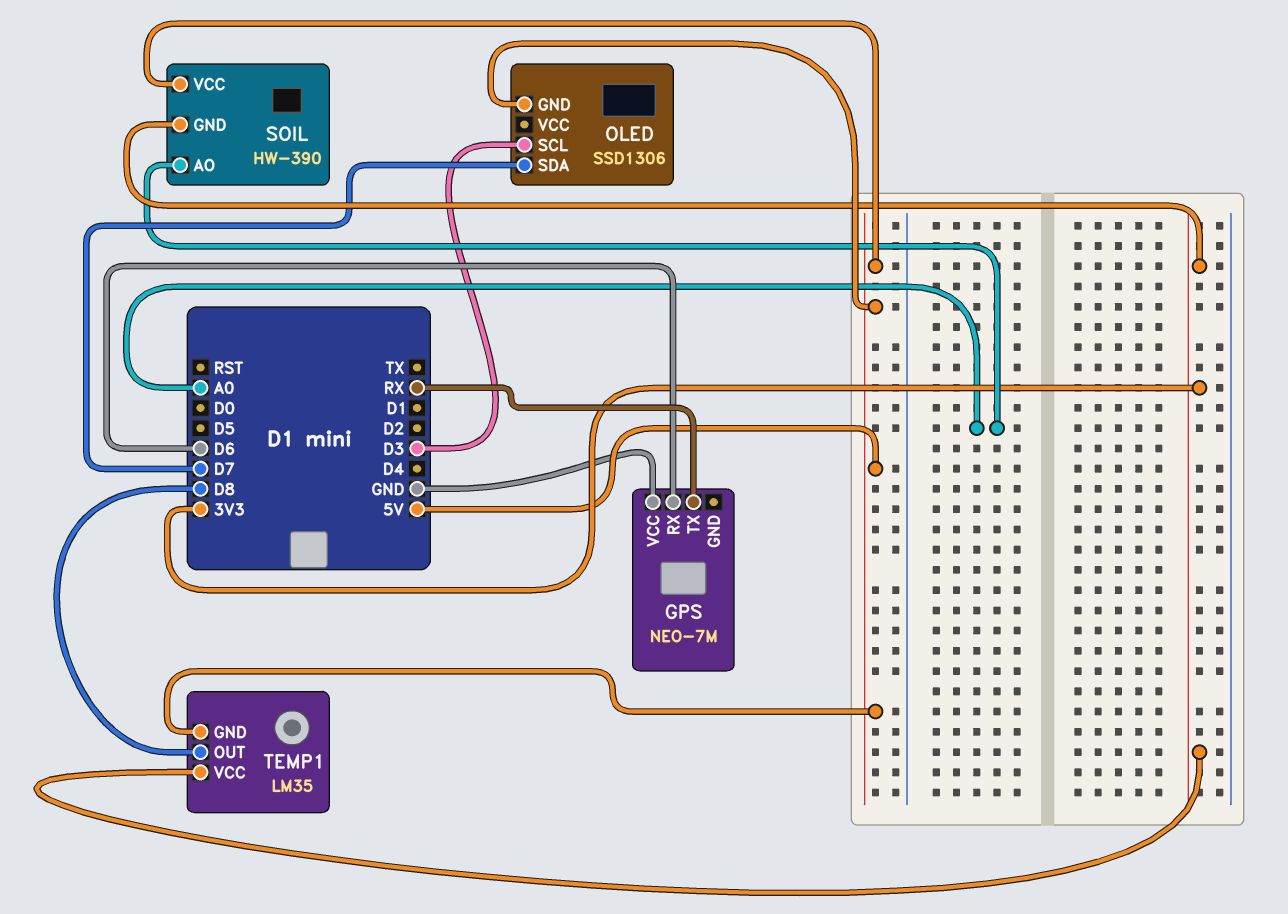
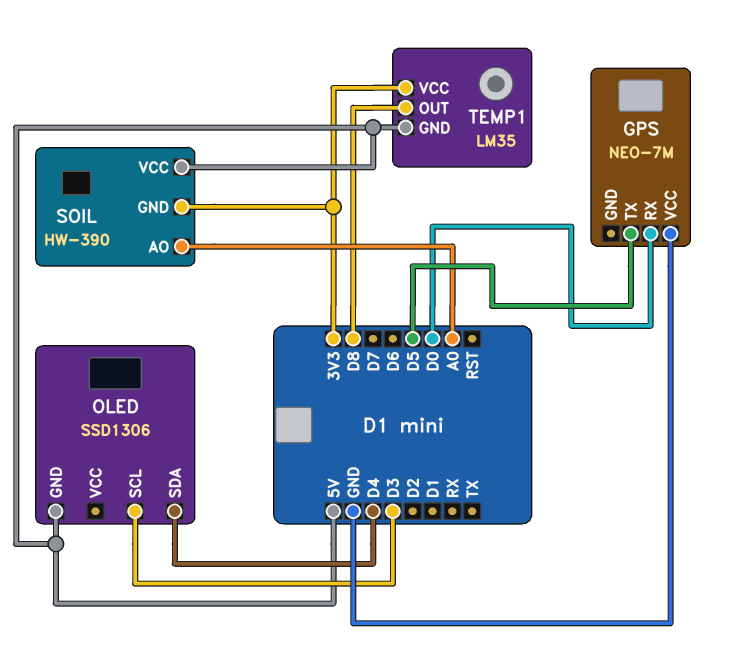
GPS pin RX: D6 -> D0
GPS pin TX: RX -> D5
OLED pin SDA: D7 -> D4

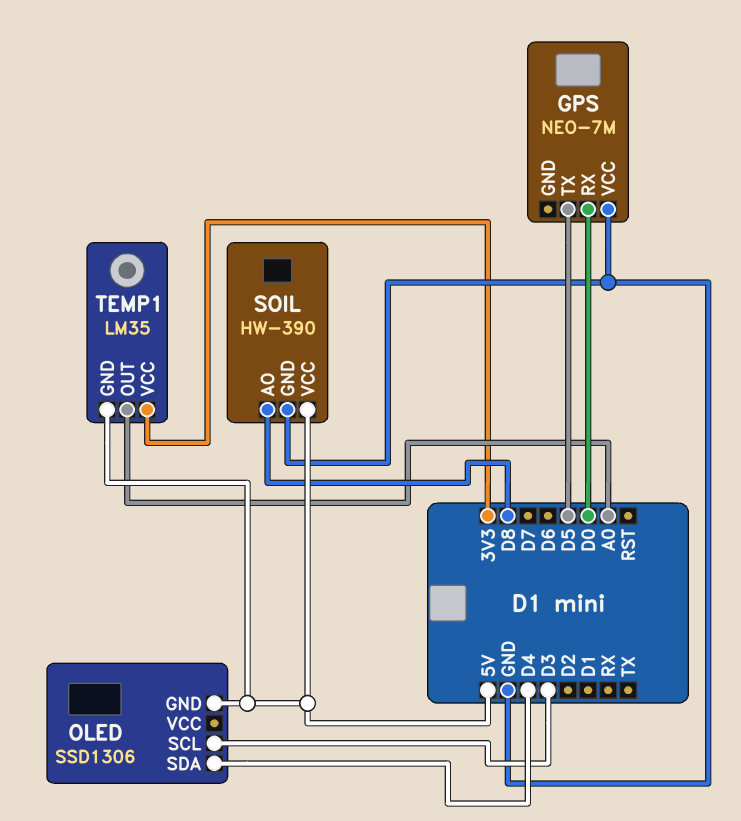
SOIL pin AO: A0 -> D8
SOIL pin GND: 3V3 -> GND
TEMP1 pin OUT: D8 -> A0

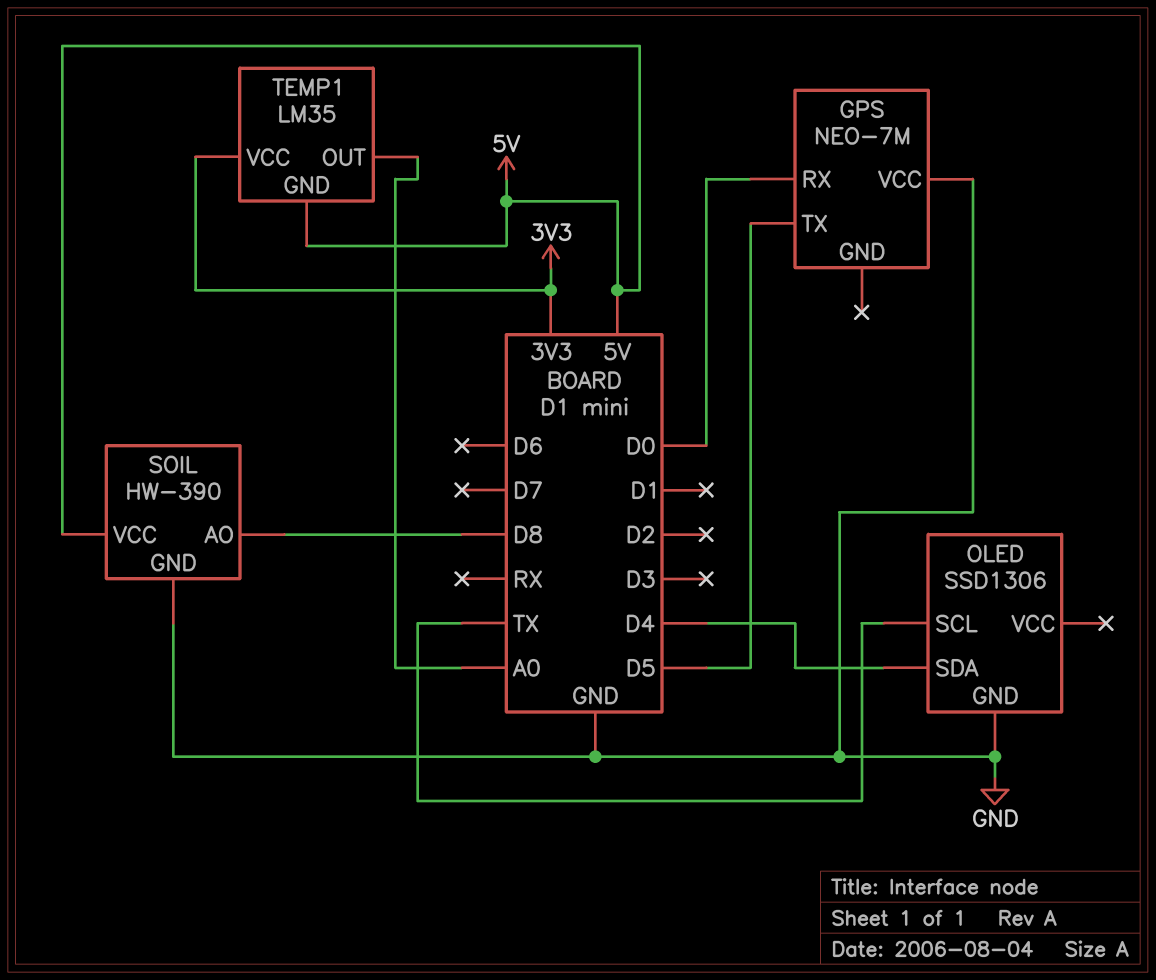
OLED pin GND: 5V -> GND
OLED pin SCL: D3 -> TX

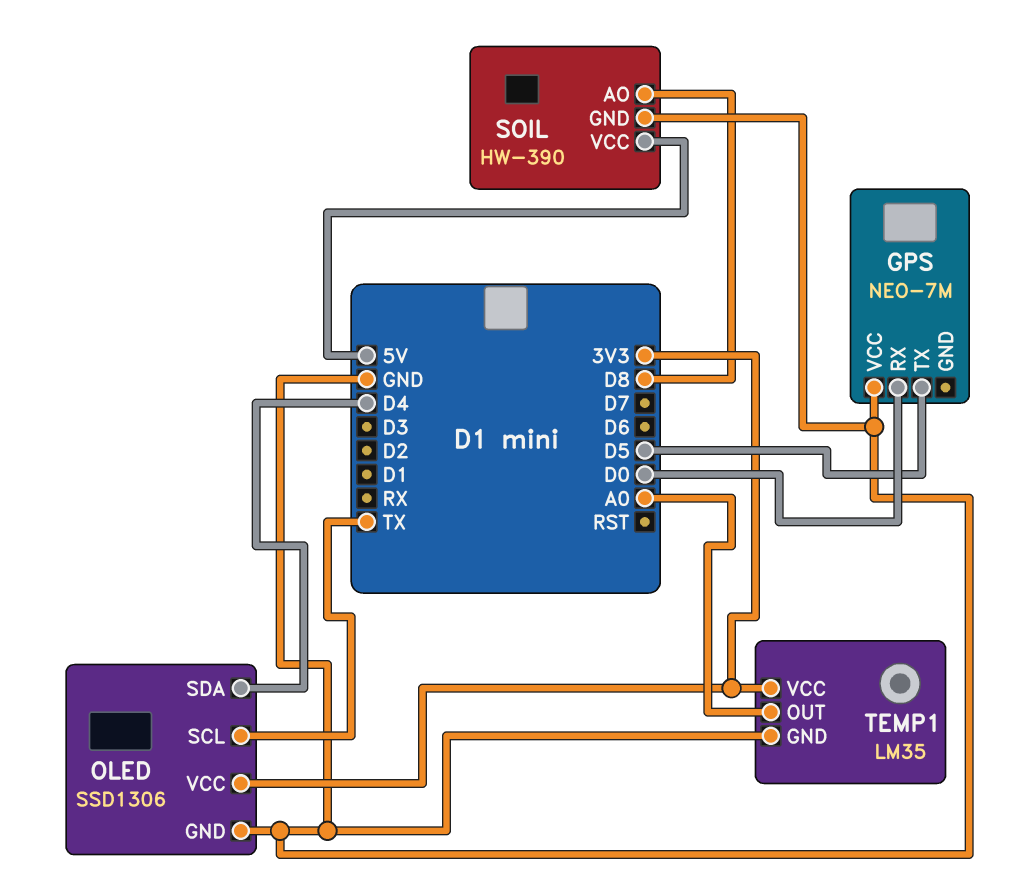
OLED pin VCC: none -> 3V3
TEMP1 pin GND: 5V -> GND

